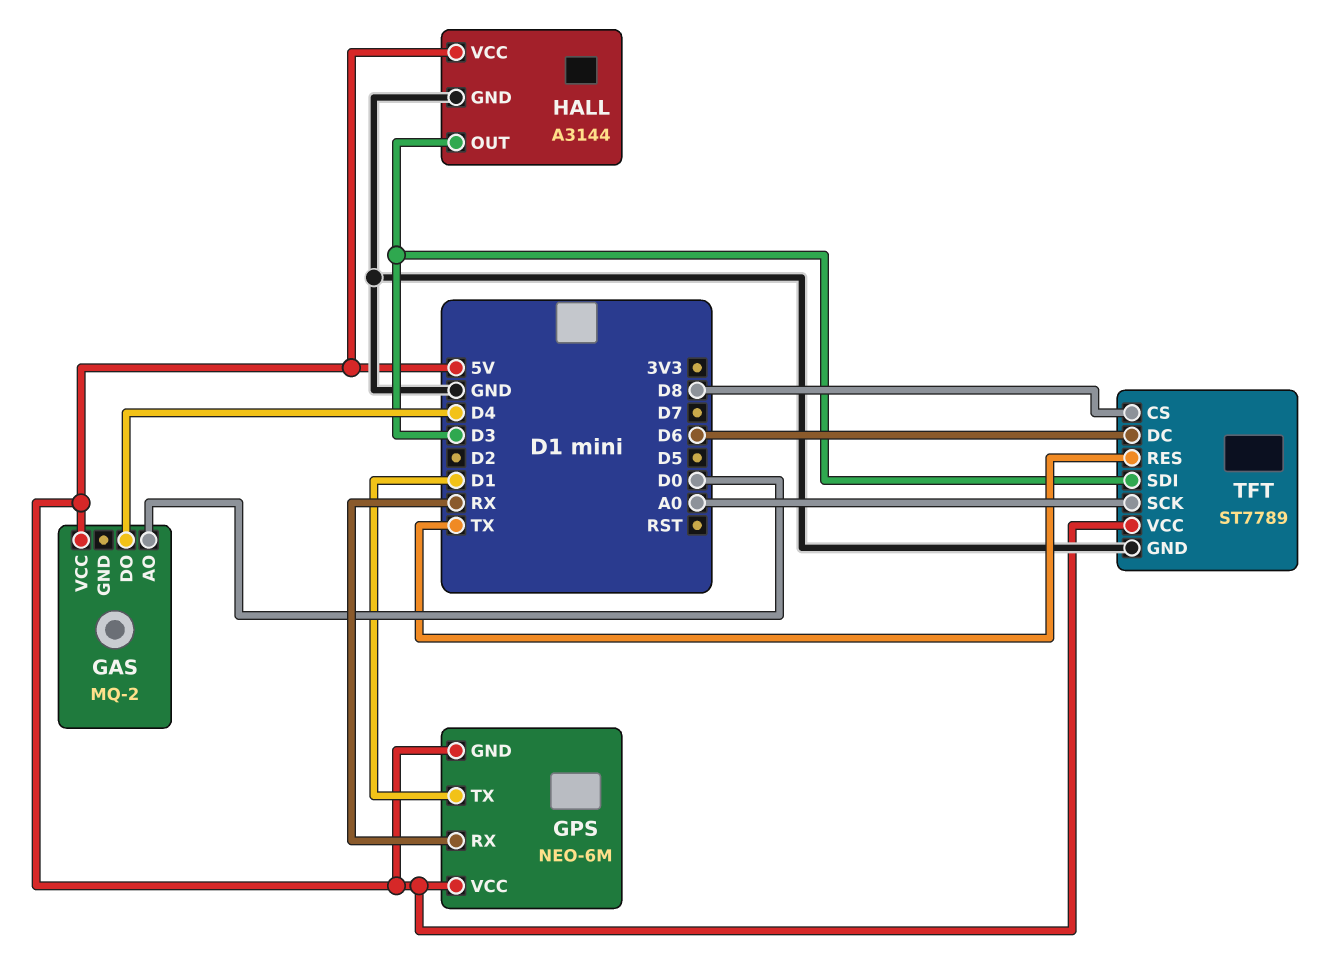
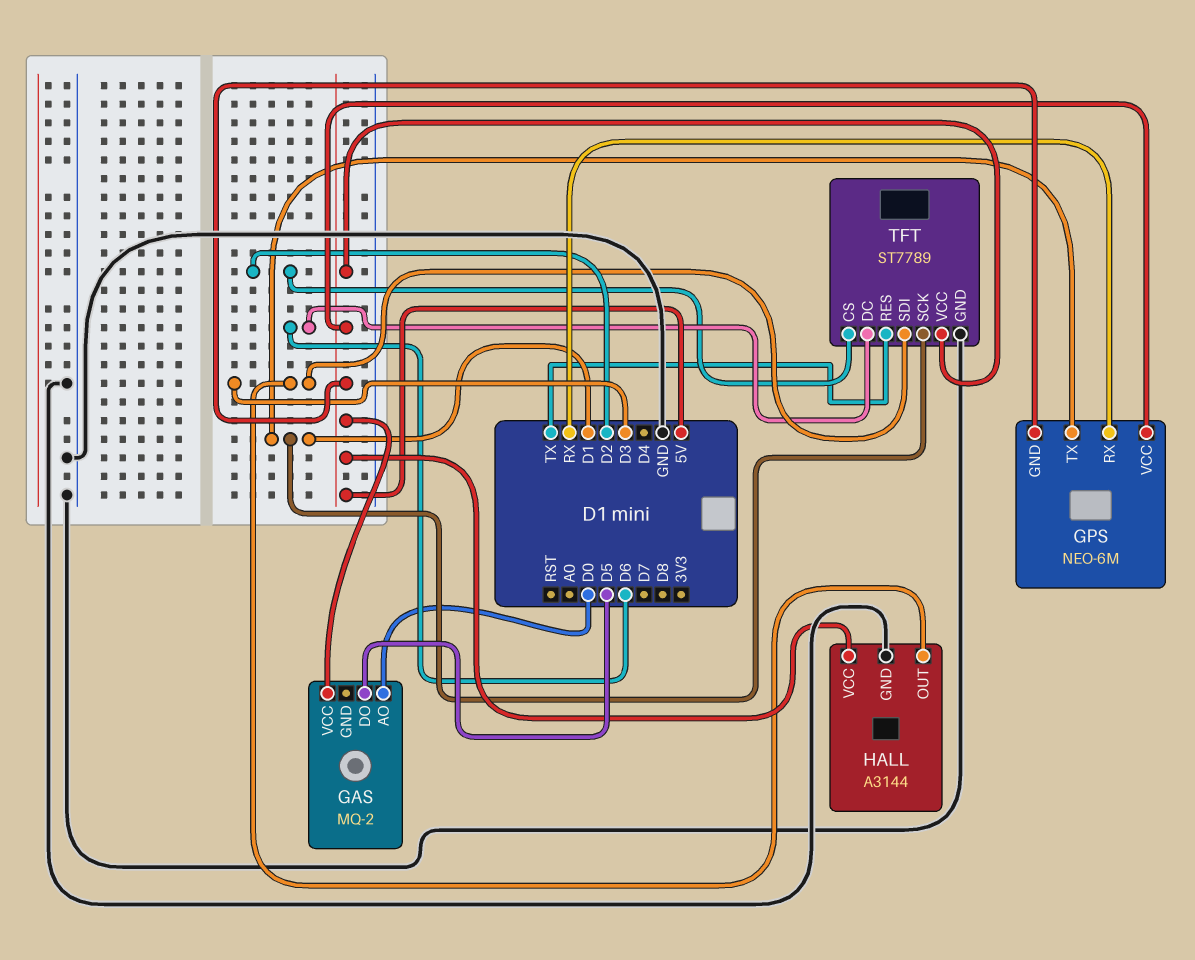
GAS pin DO: D4 -> D5
TFT pin CS: D8 -> D2
TFT pin SCK: A0 -> D1

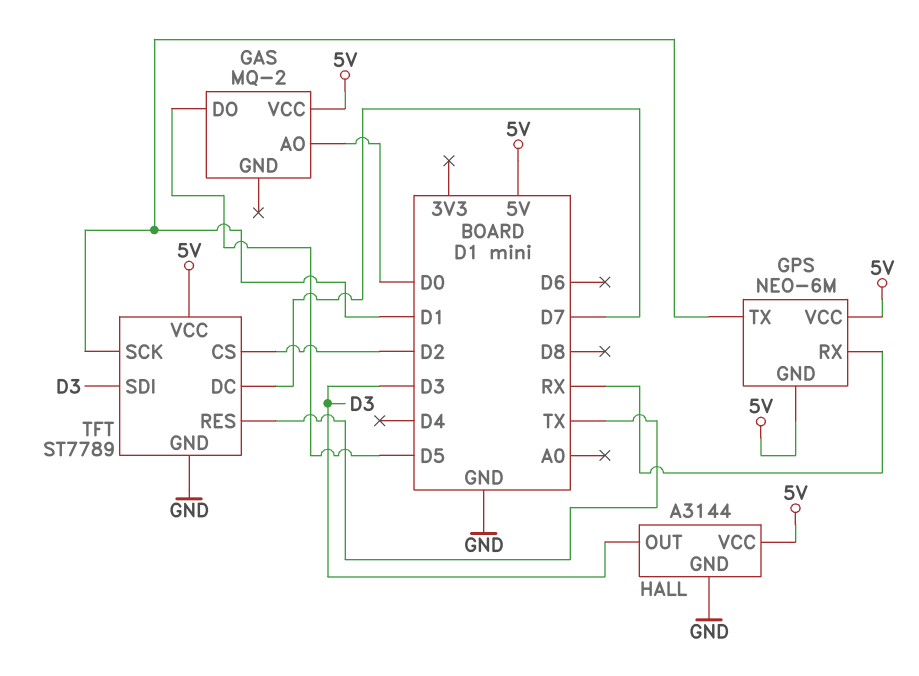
TFT pin DC: D6 -> D7

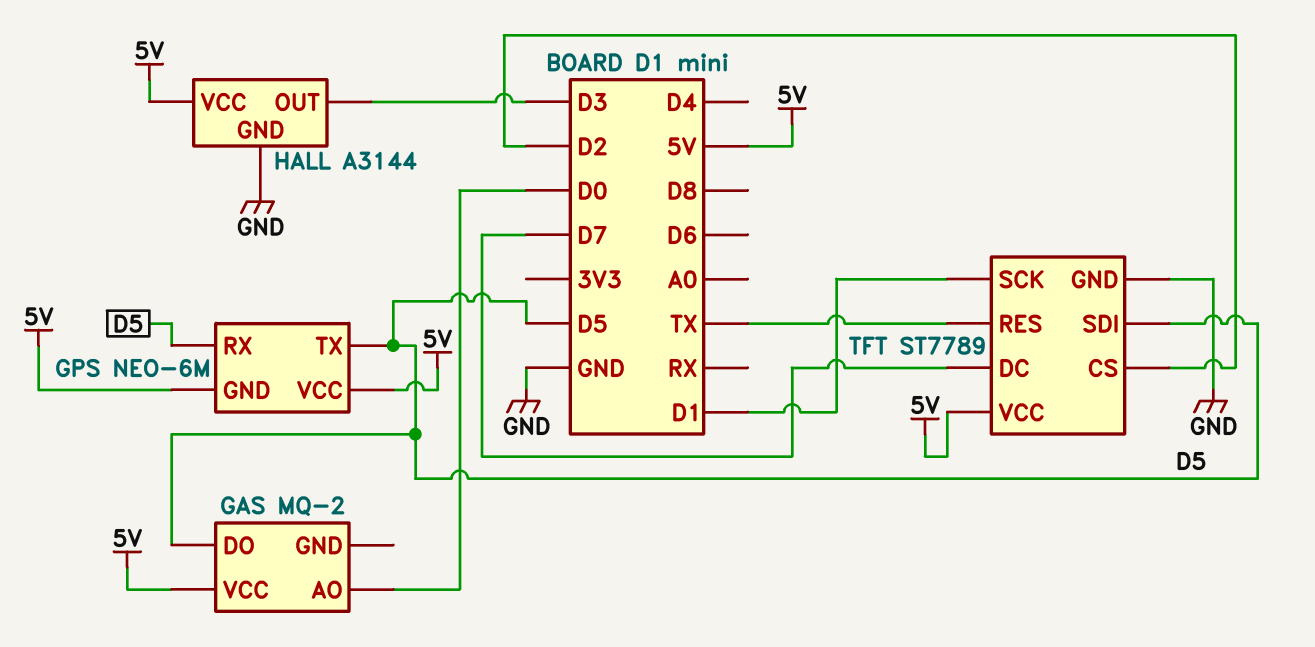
GPS pin RX: RX -> D5
GPS pin TX: D1 -> D5
TFT pin SDI: D3 -> D5

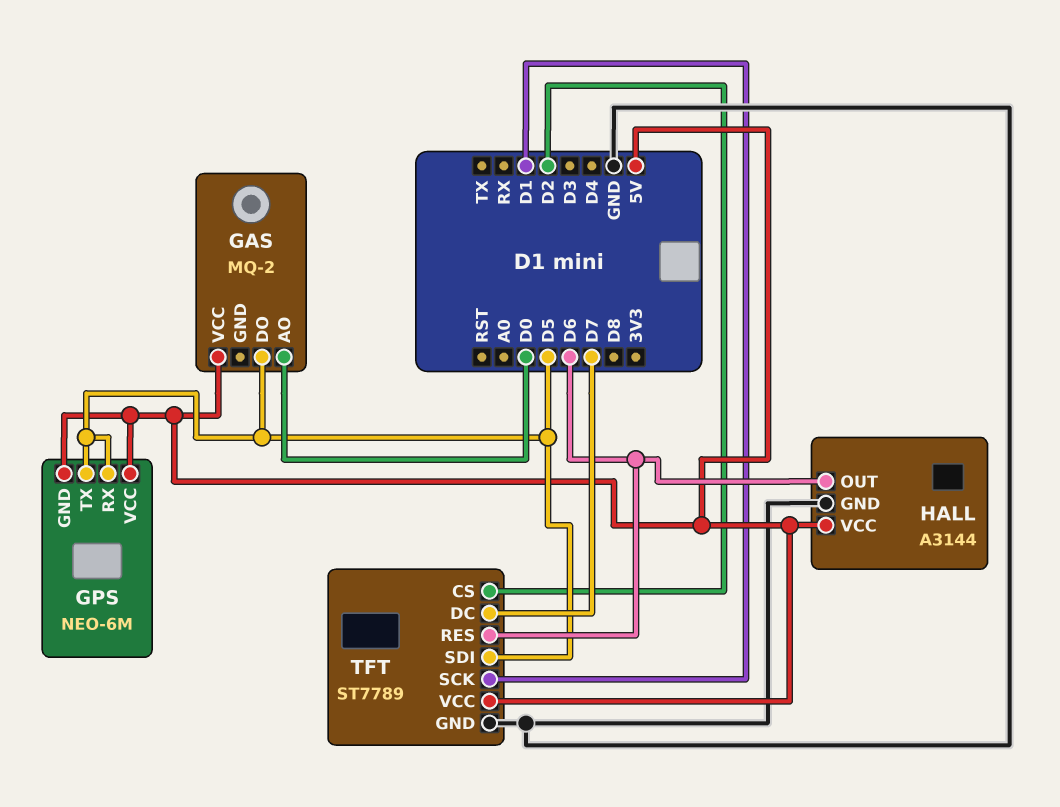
HALL pin OUT: D3 -> D6
TFT pin RES: TX -> D6

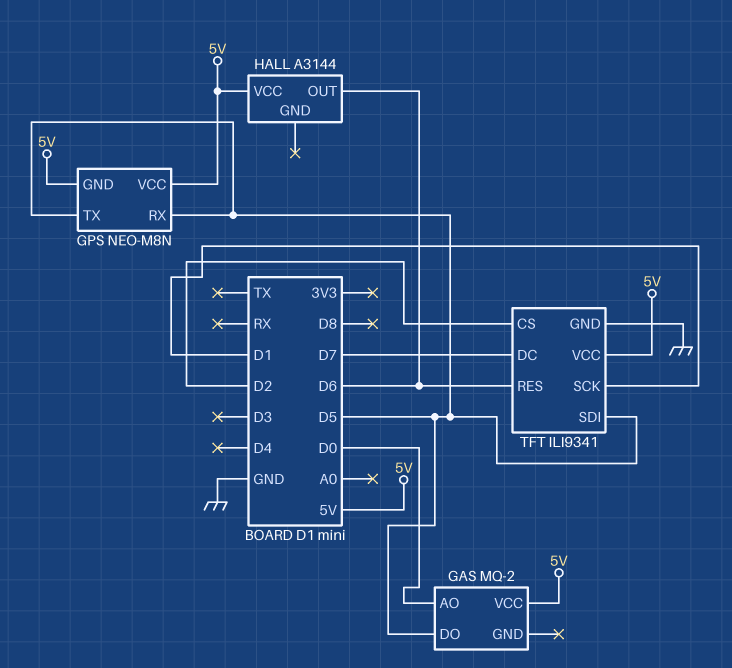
GPS: NEO-6M -> NEO-M8N
HALL pin GND: GND -> none
TFT: ST7789 -> ILI9341

